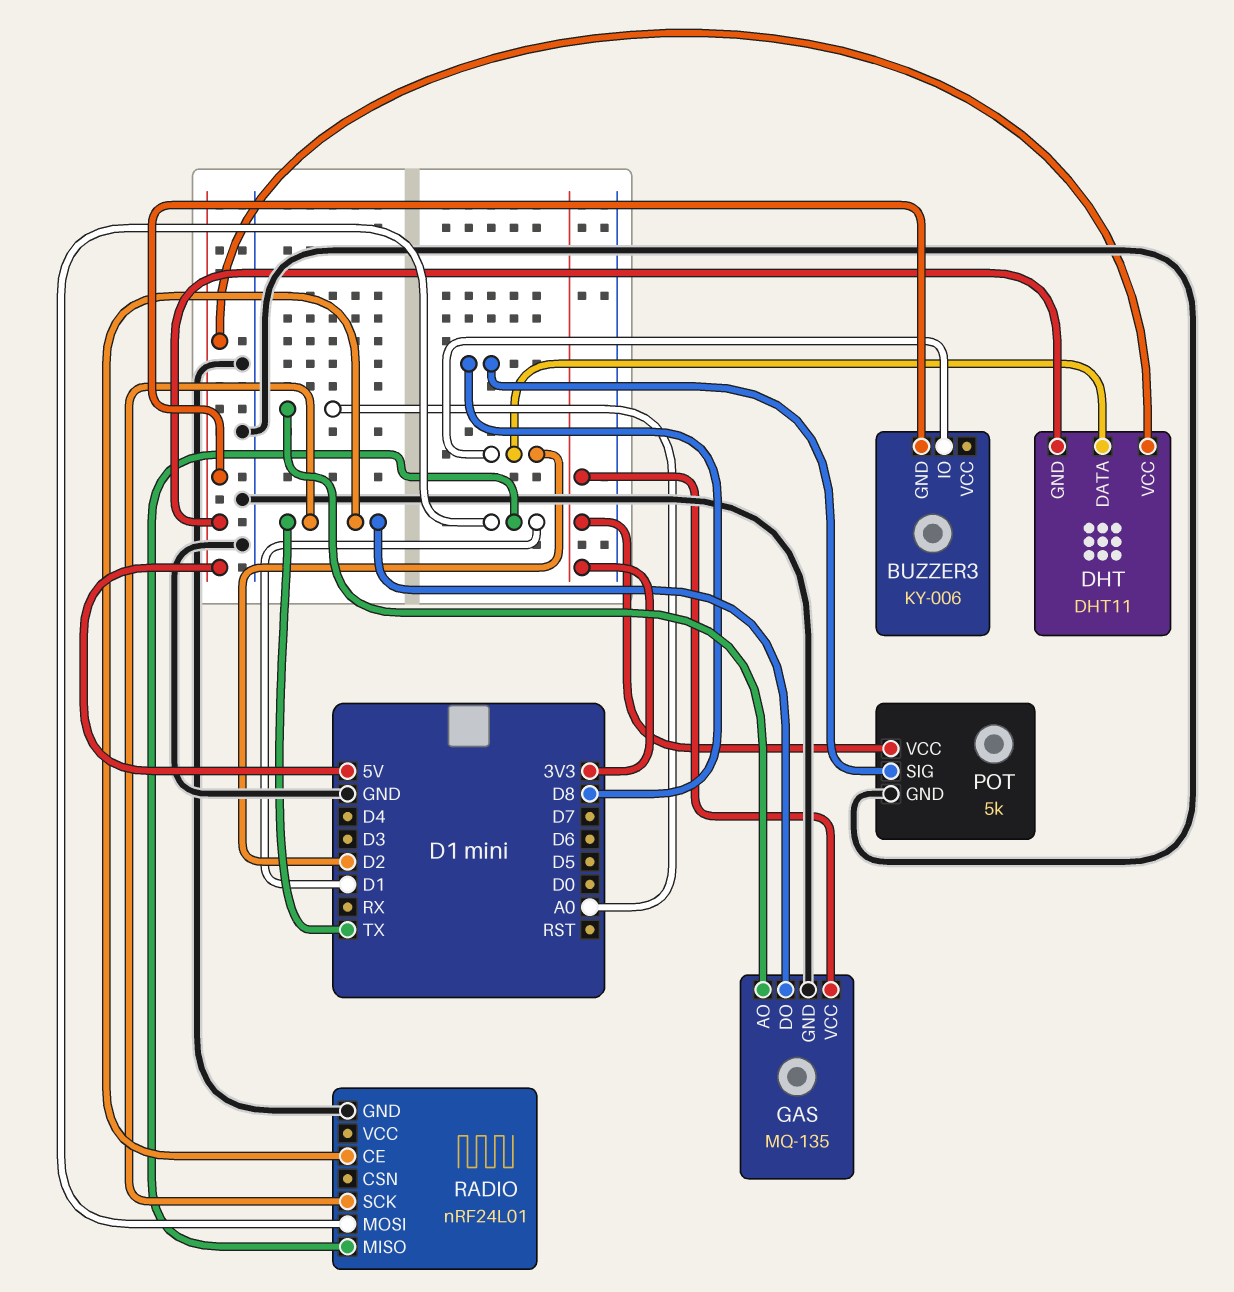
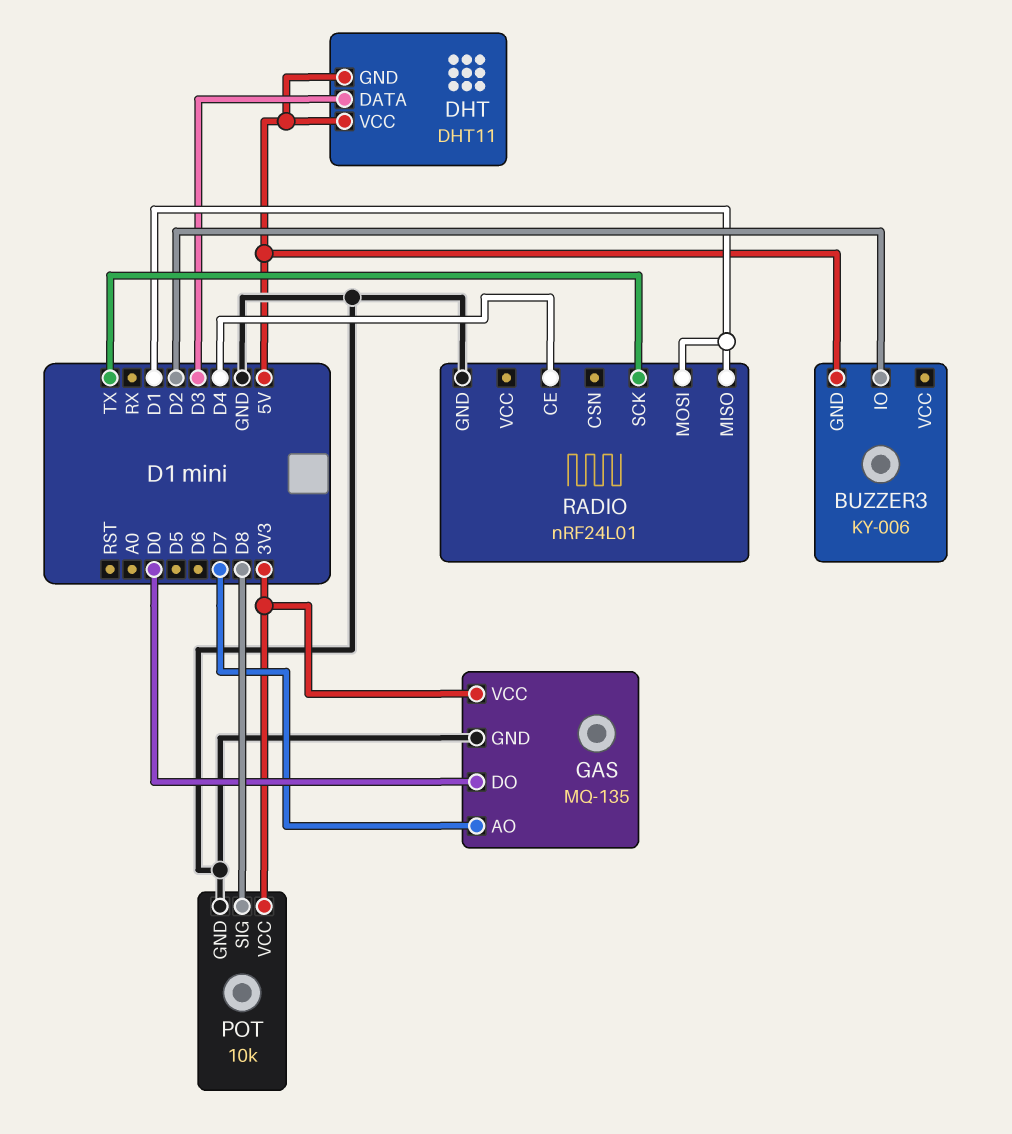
DHT pin DATA: D2 -> D3
GAS pin AO: A0 -> D7
GAS pin DO: TX -> D0
POT: 5k -> 10k
RADIO pin CE: TX -> D4

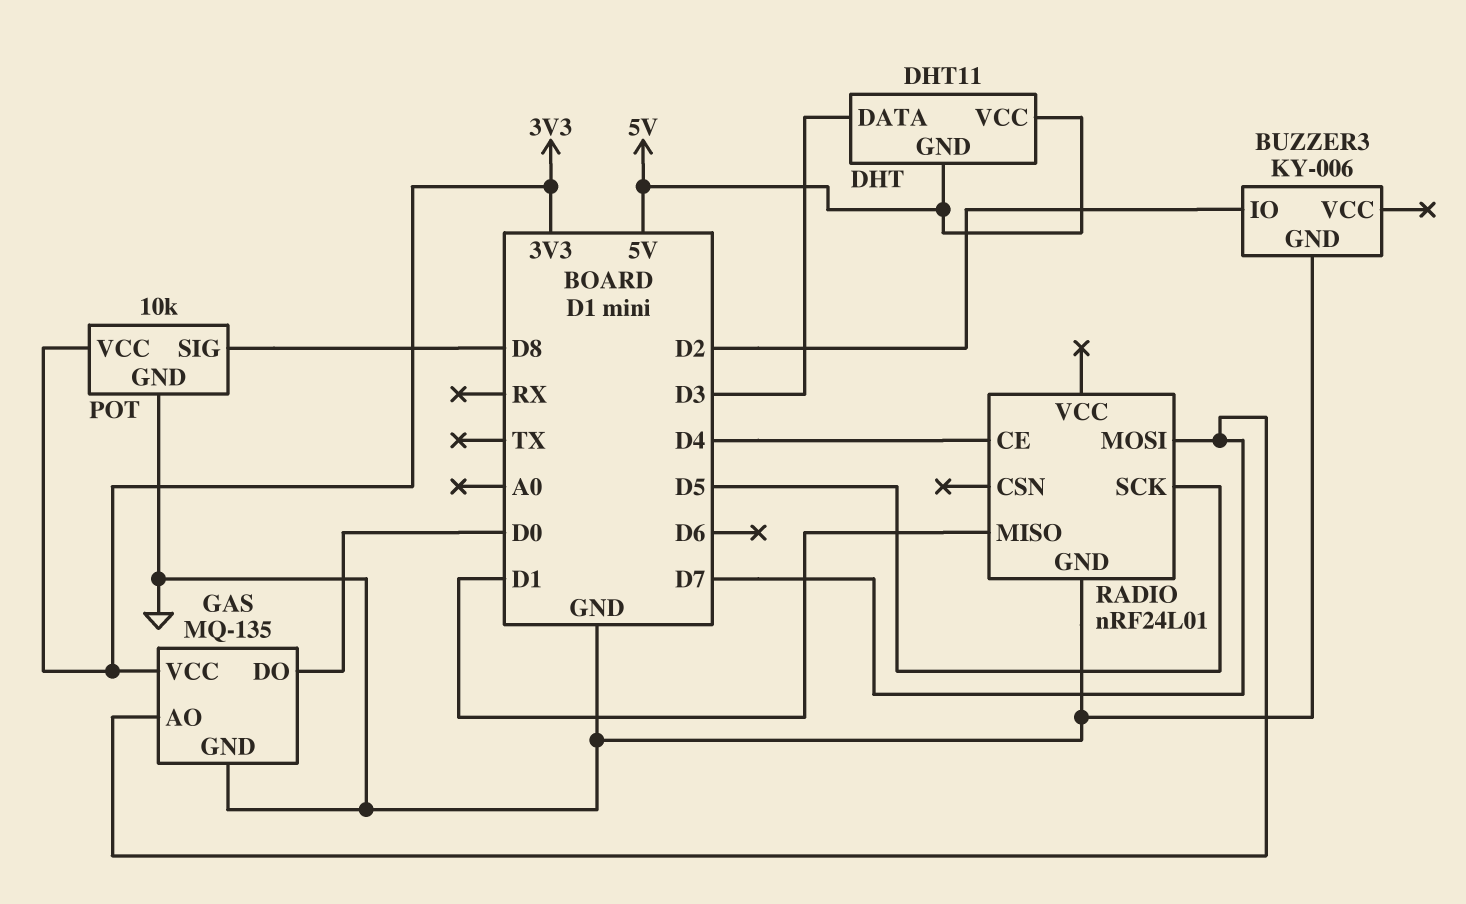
BUZZER3 pin GND: 5V -> GND
RADIO pin MOSI: D1 -> D7
RADIO pin SCK: TX -> D5

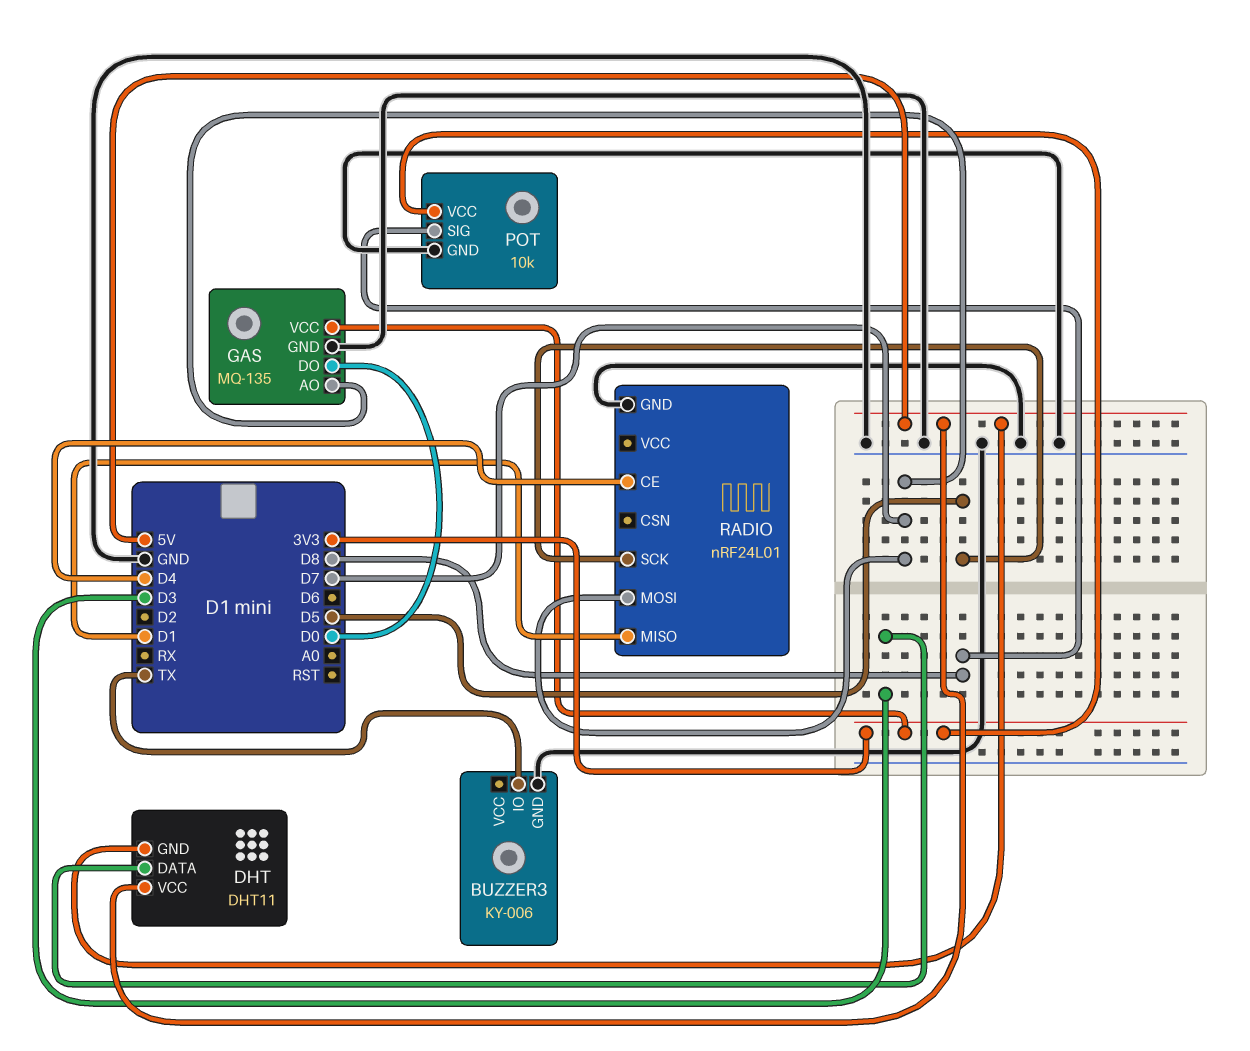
BUZZER3 pin IO: D2 -> TX

